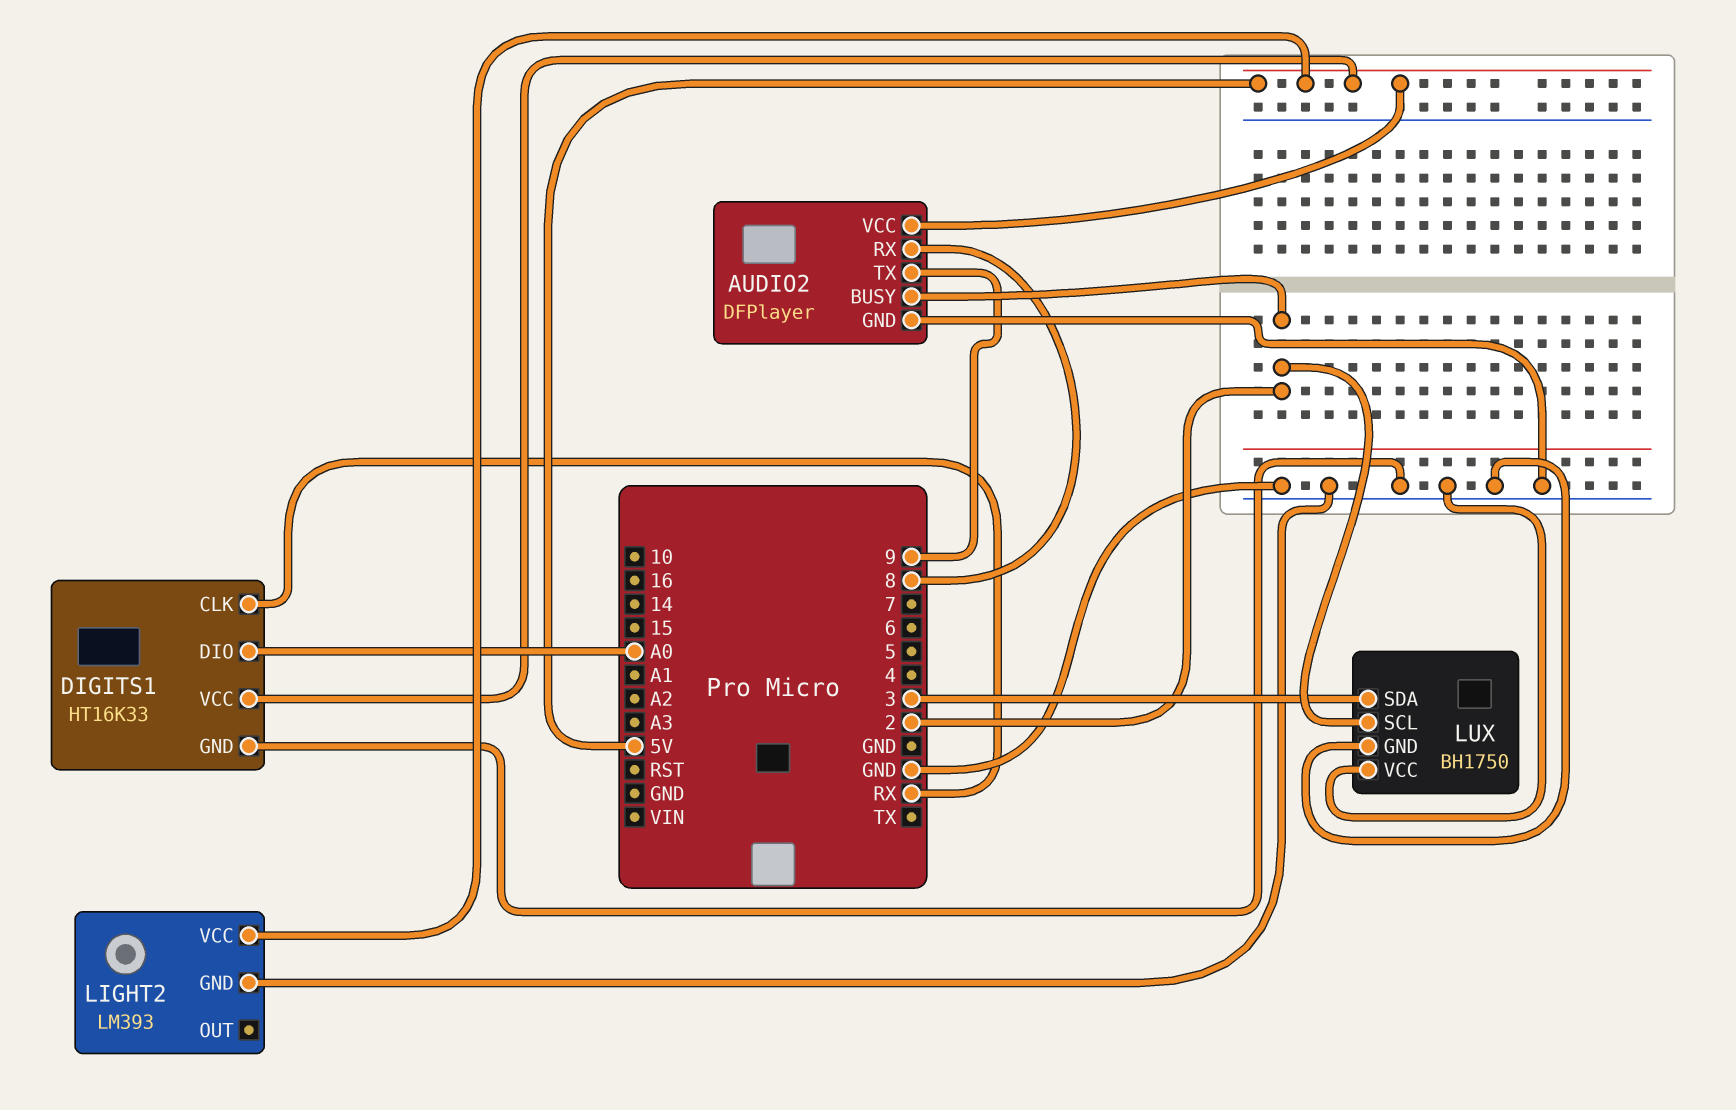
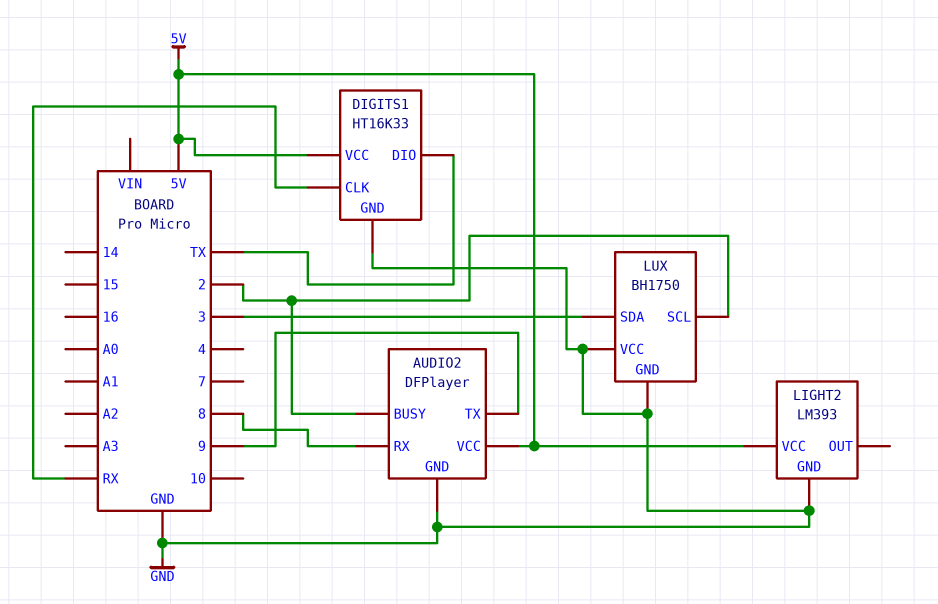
DIGITS1 pin DIO: A0 -> TX

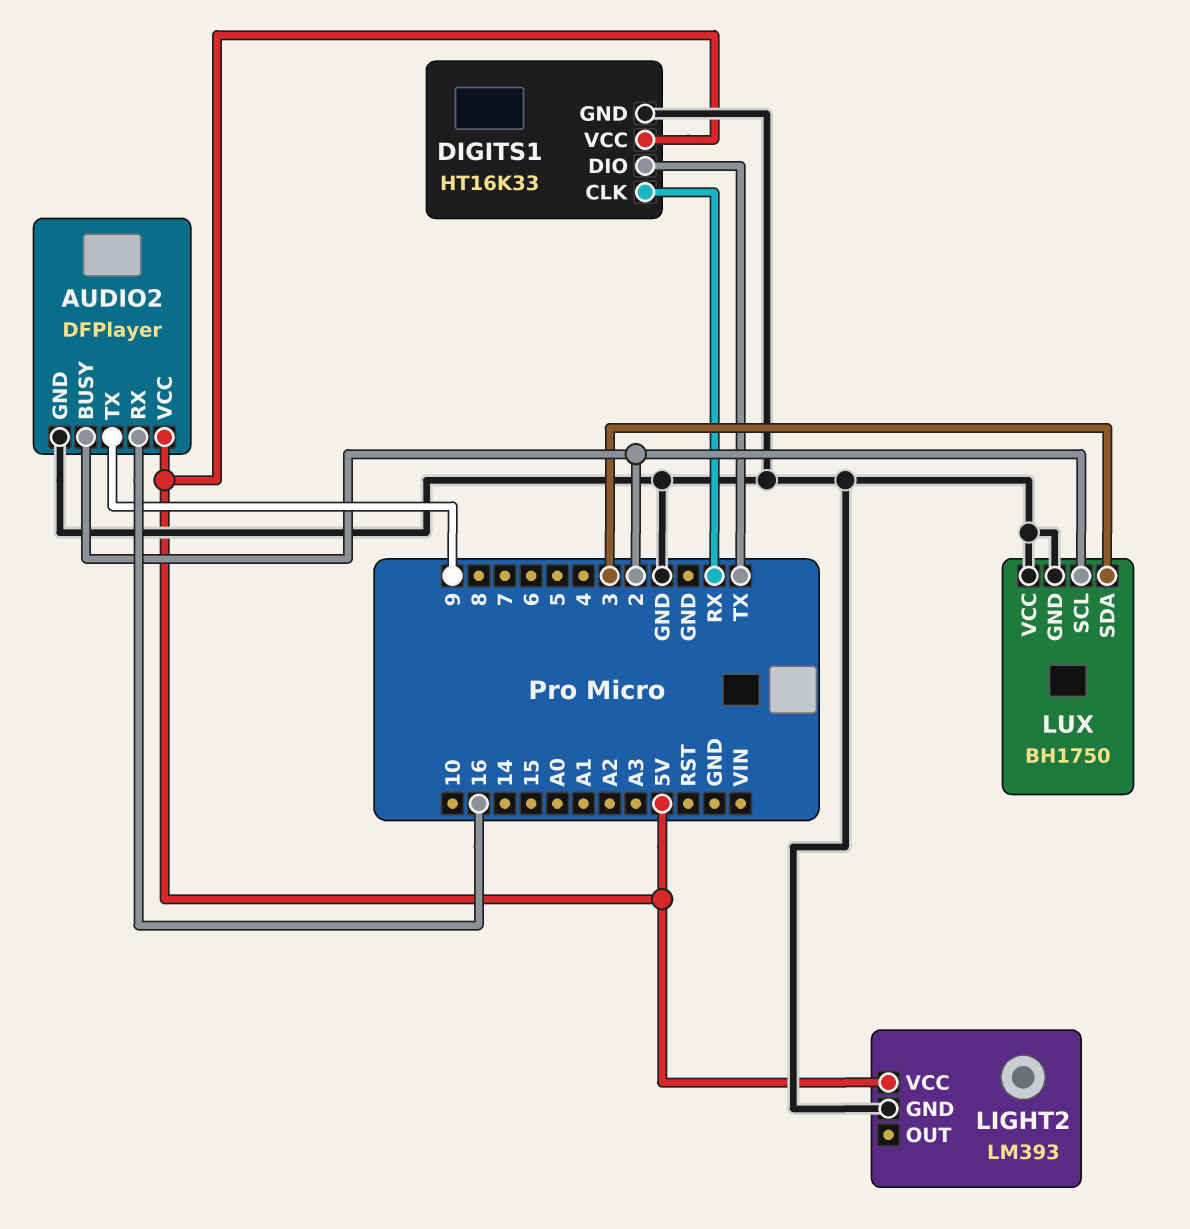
AUDIO2 pin RX: 8 -> 16

